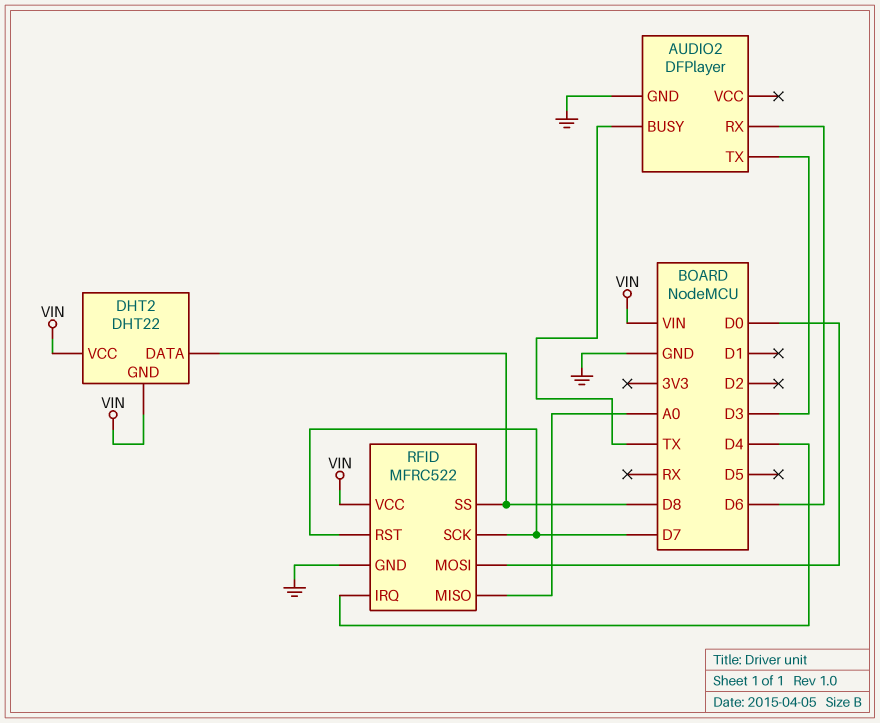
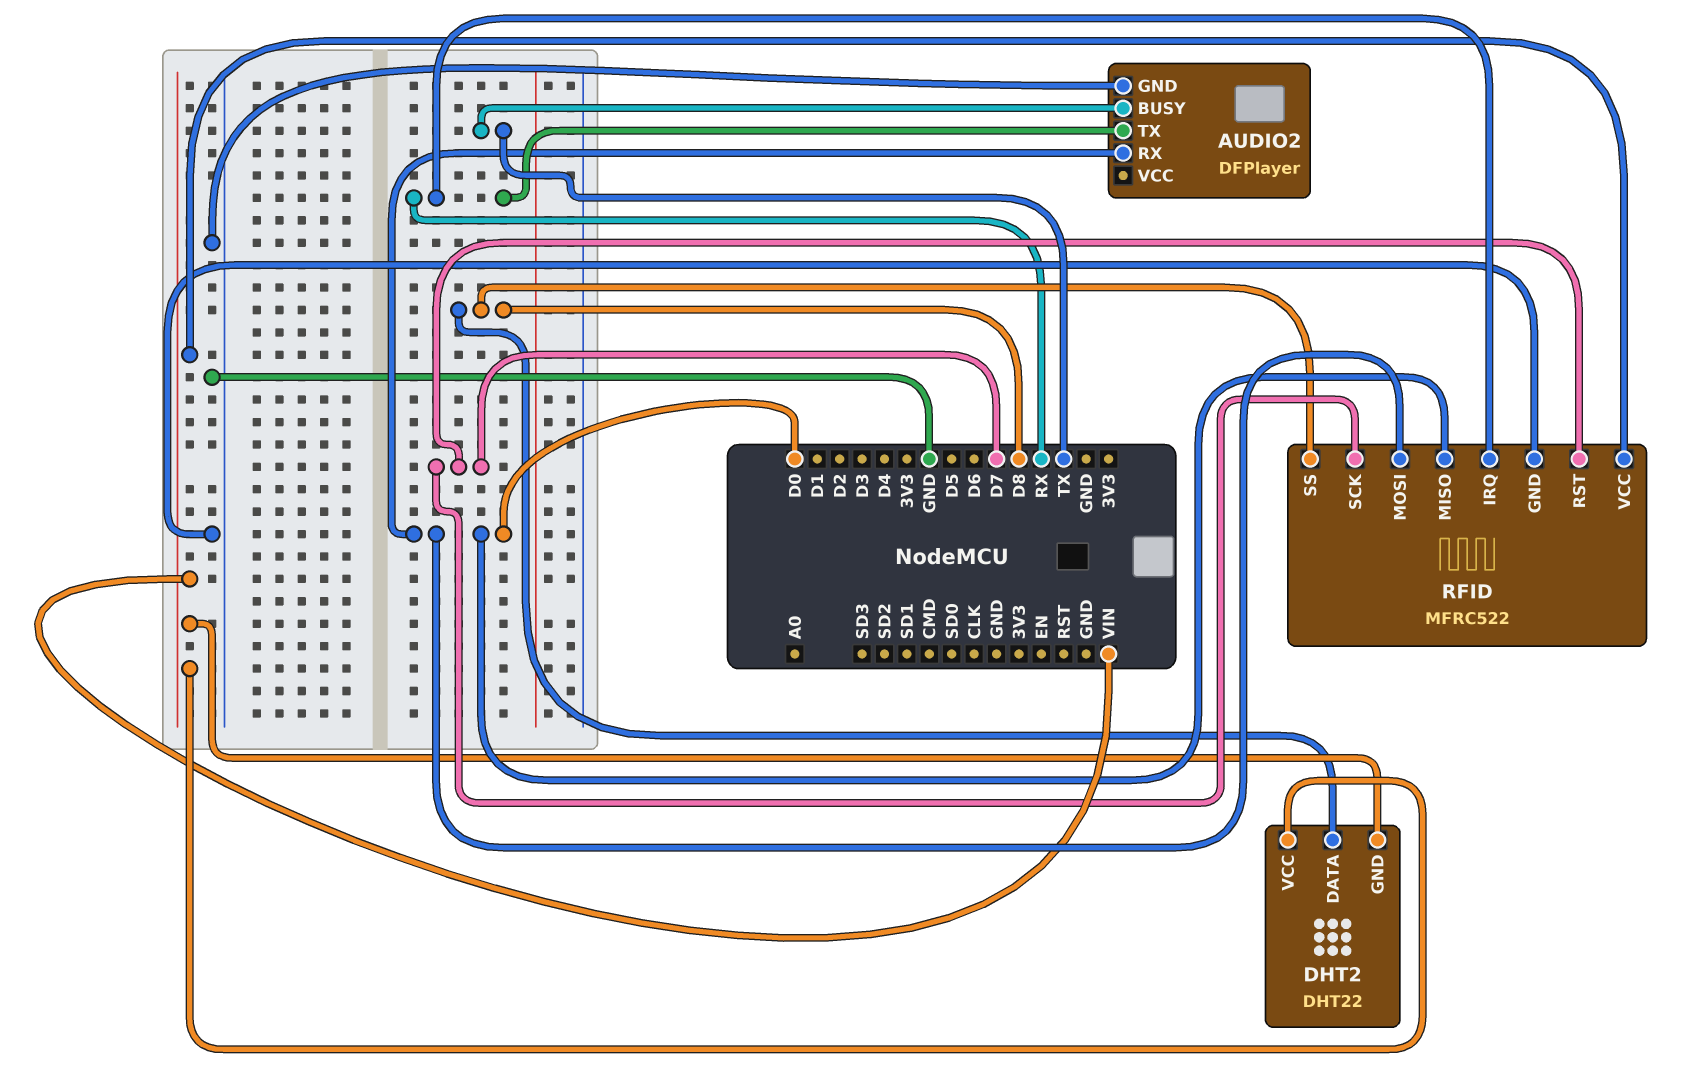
AUDIO2 pin RX: D6 -> D0
AUDIO2 pin TX: D3 -> RX
RFID pin IRQ: D4 -> RX
RFID pin MISO: A0 -> D0

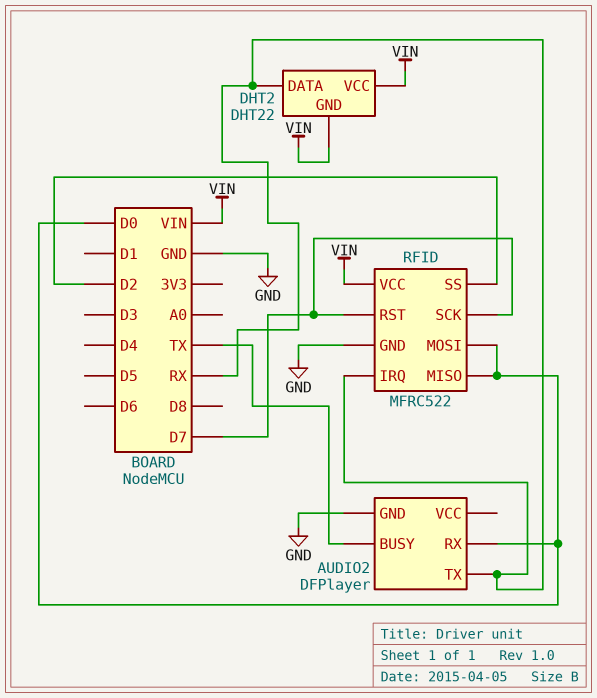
DHT2 pin DATA: D8 -> RX
RFID pin SS: D8 -> D2

